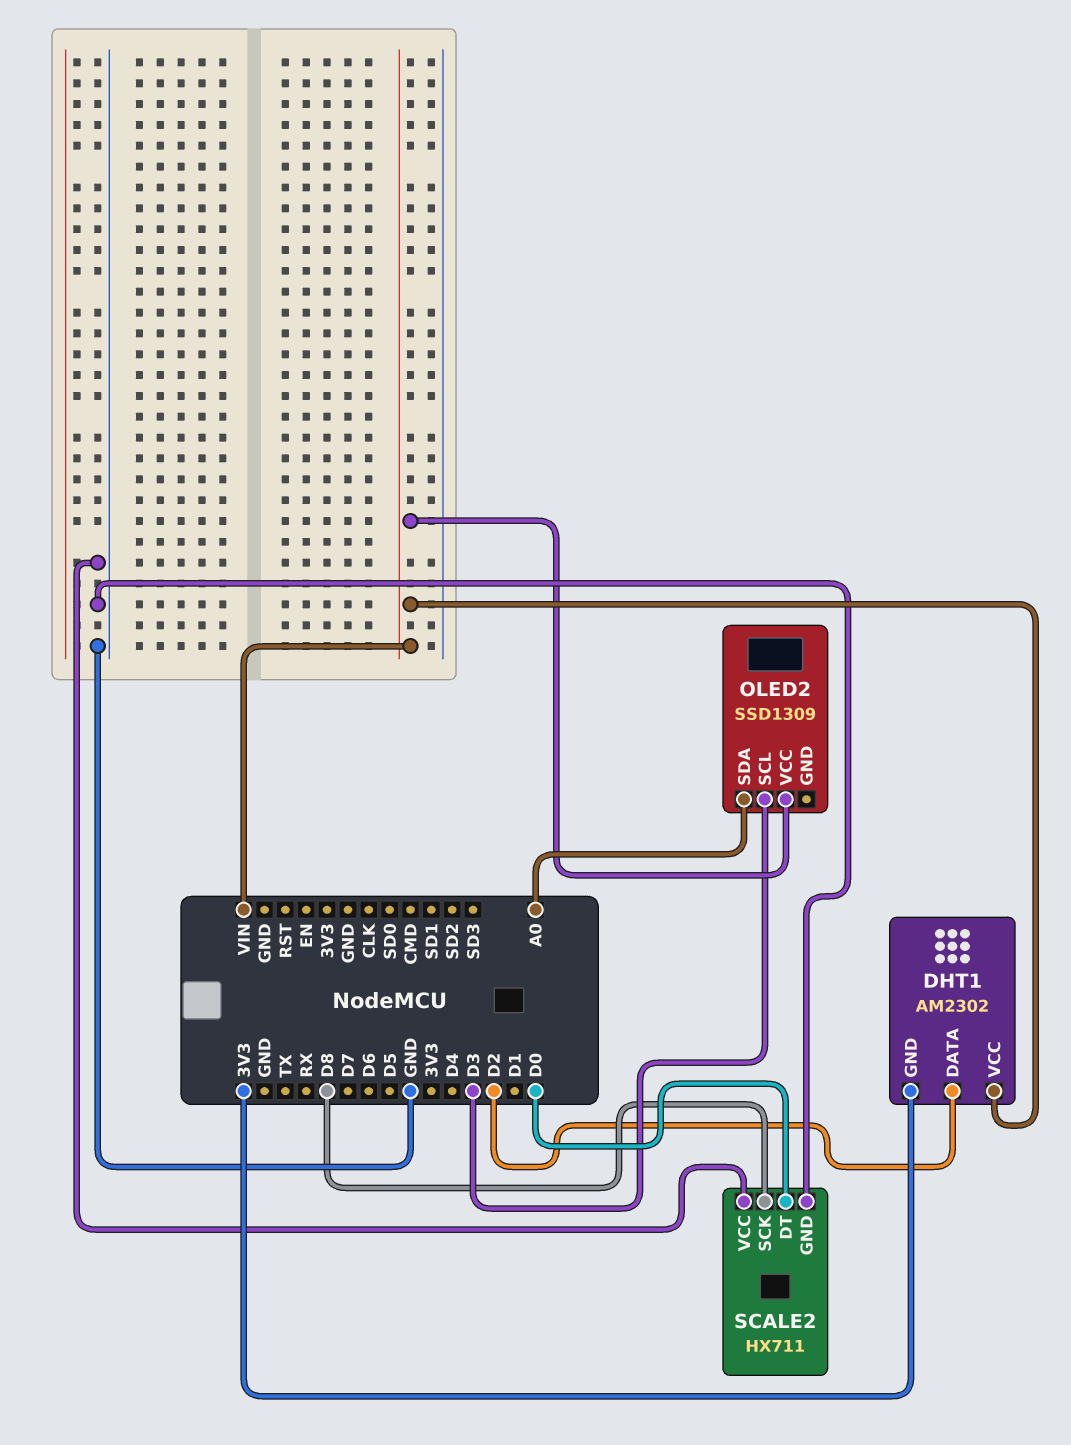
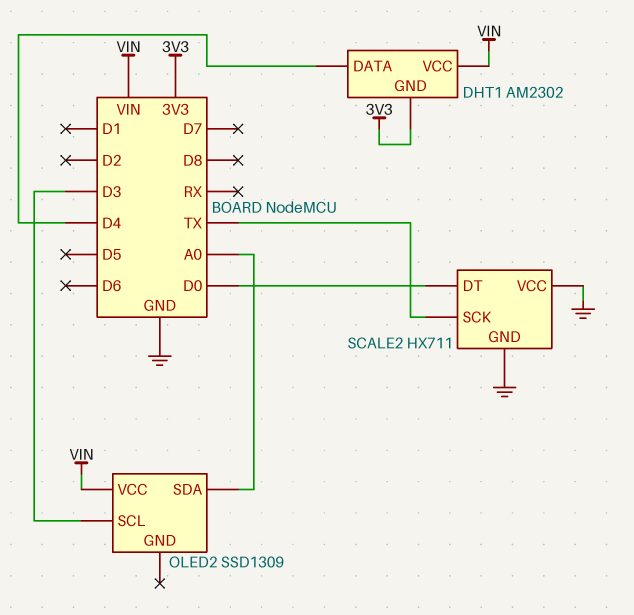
DHT1 pin DATA: D2 -> D4
SCALE2 pin SCK: D8 -> TX

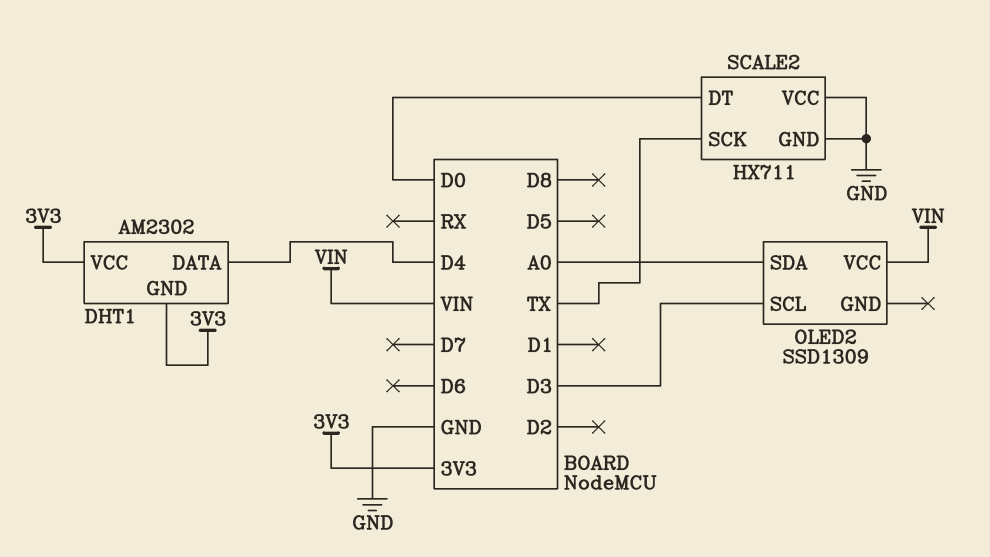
DHT1 pin VCC: VIN -> 3V3

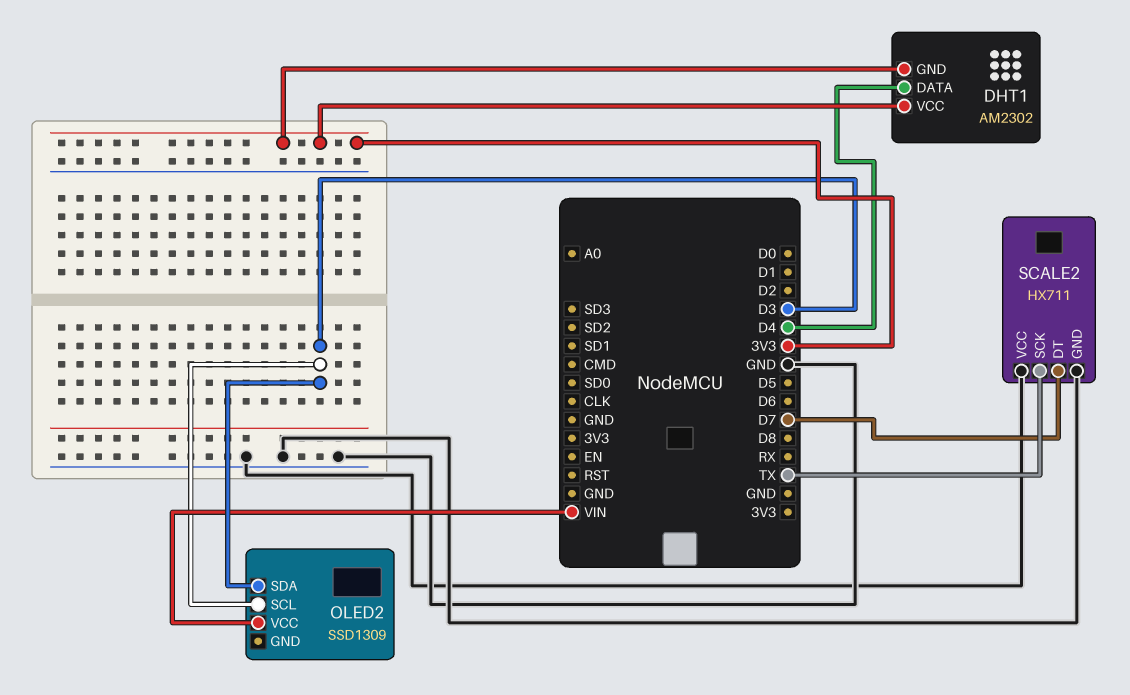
OLED2 pin SDA: A0 -> D3
SCALE2 pin DT: D0 -> D7

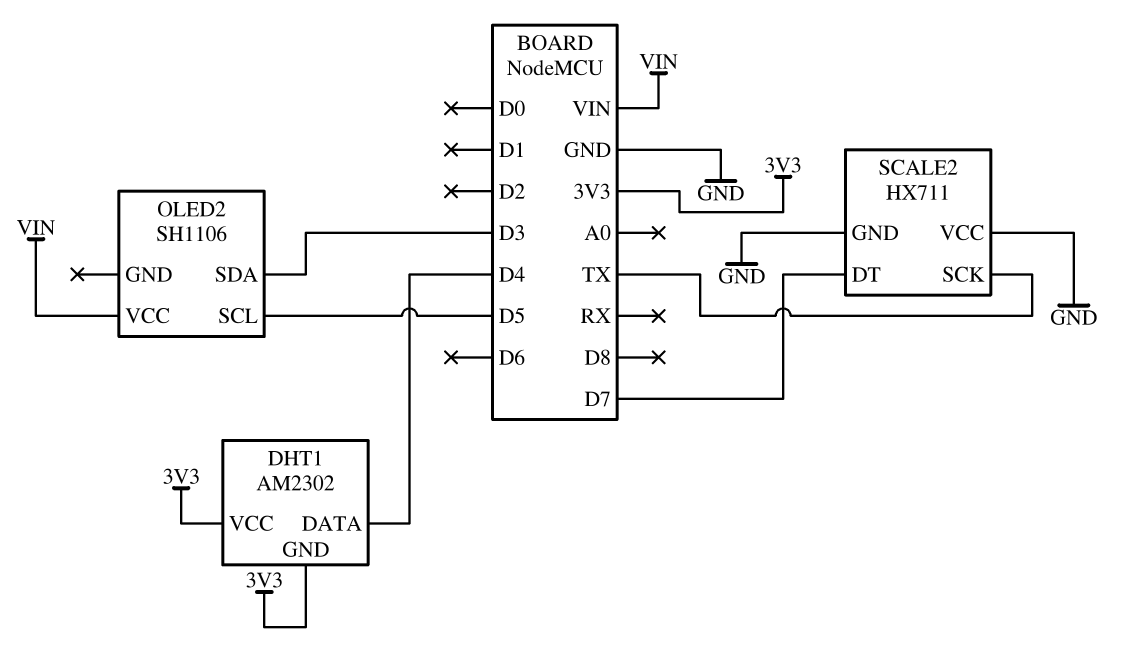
OLED2: SSD1309 -> SH1106
OLED2 pin SCL: D3 -> D5

